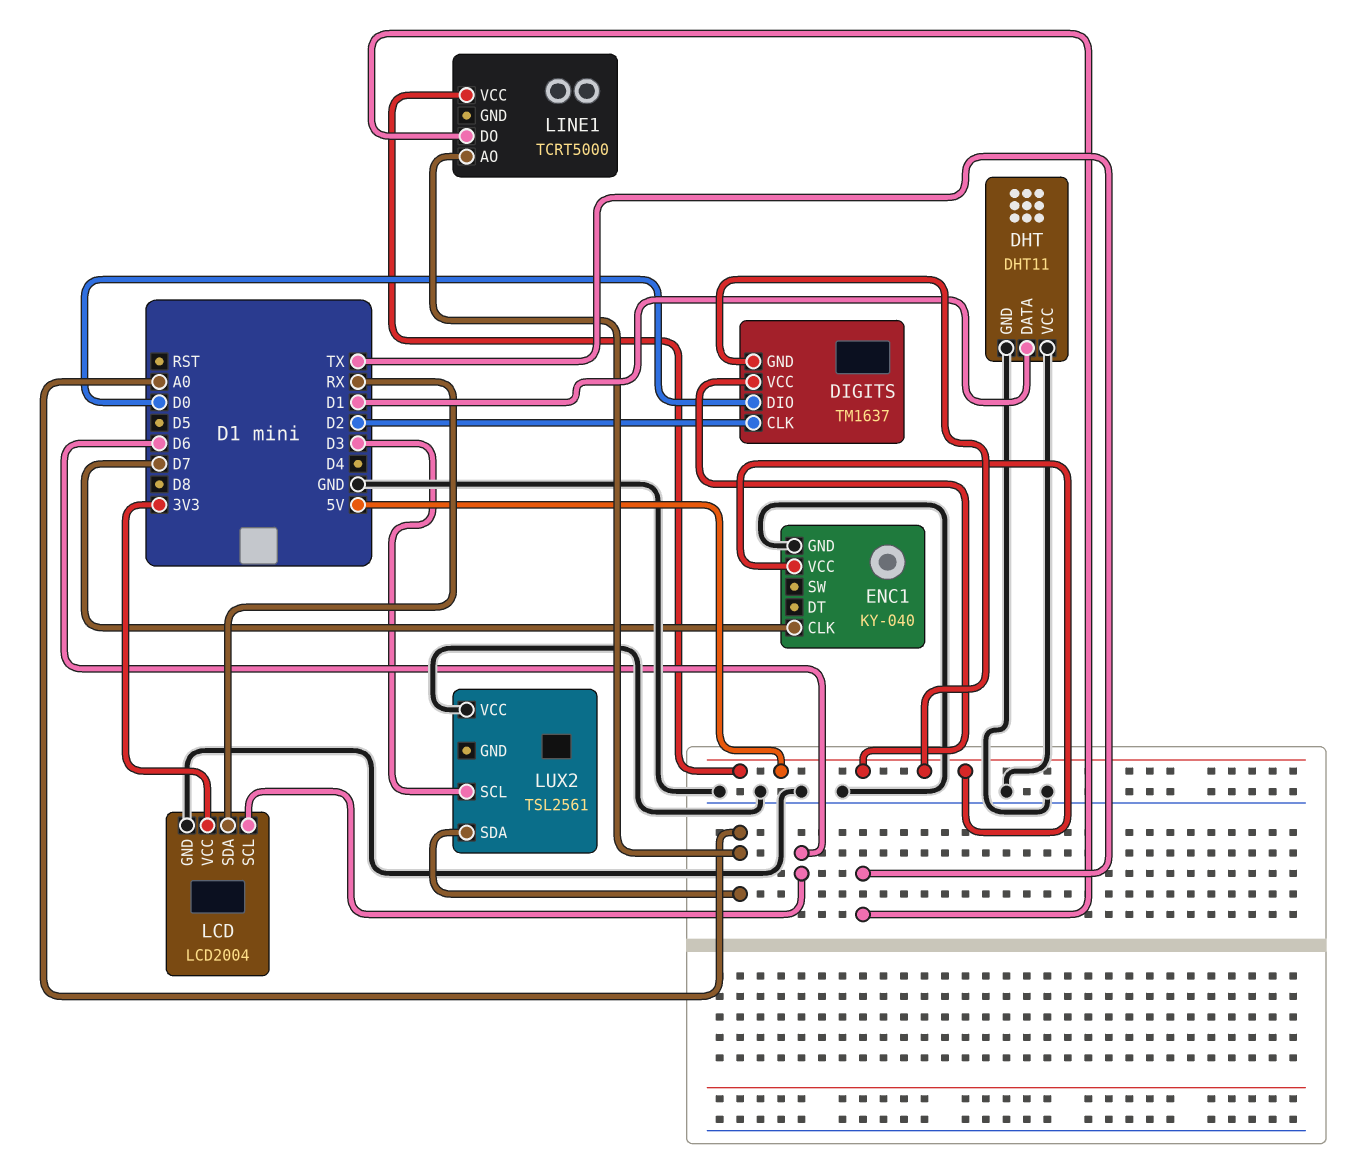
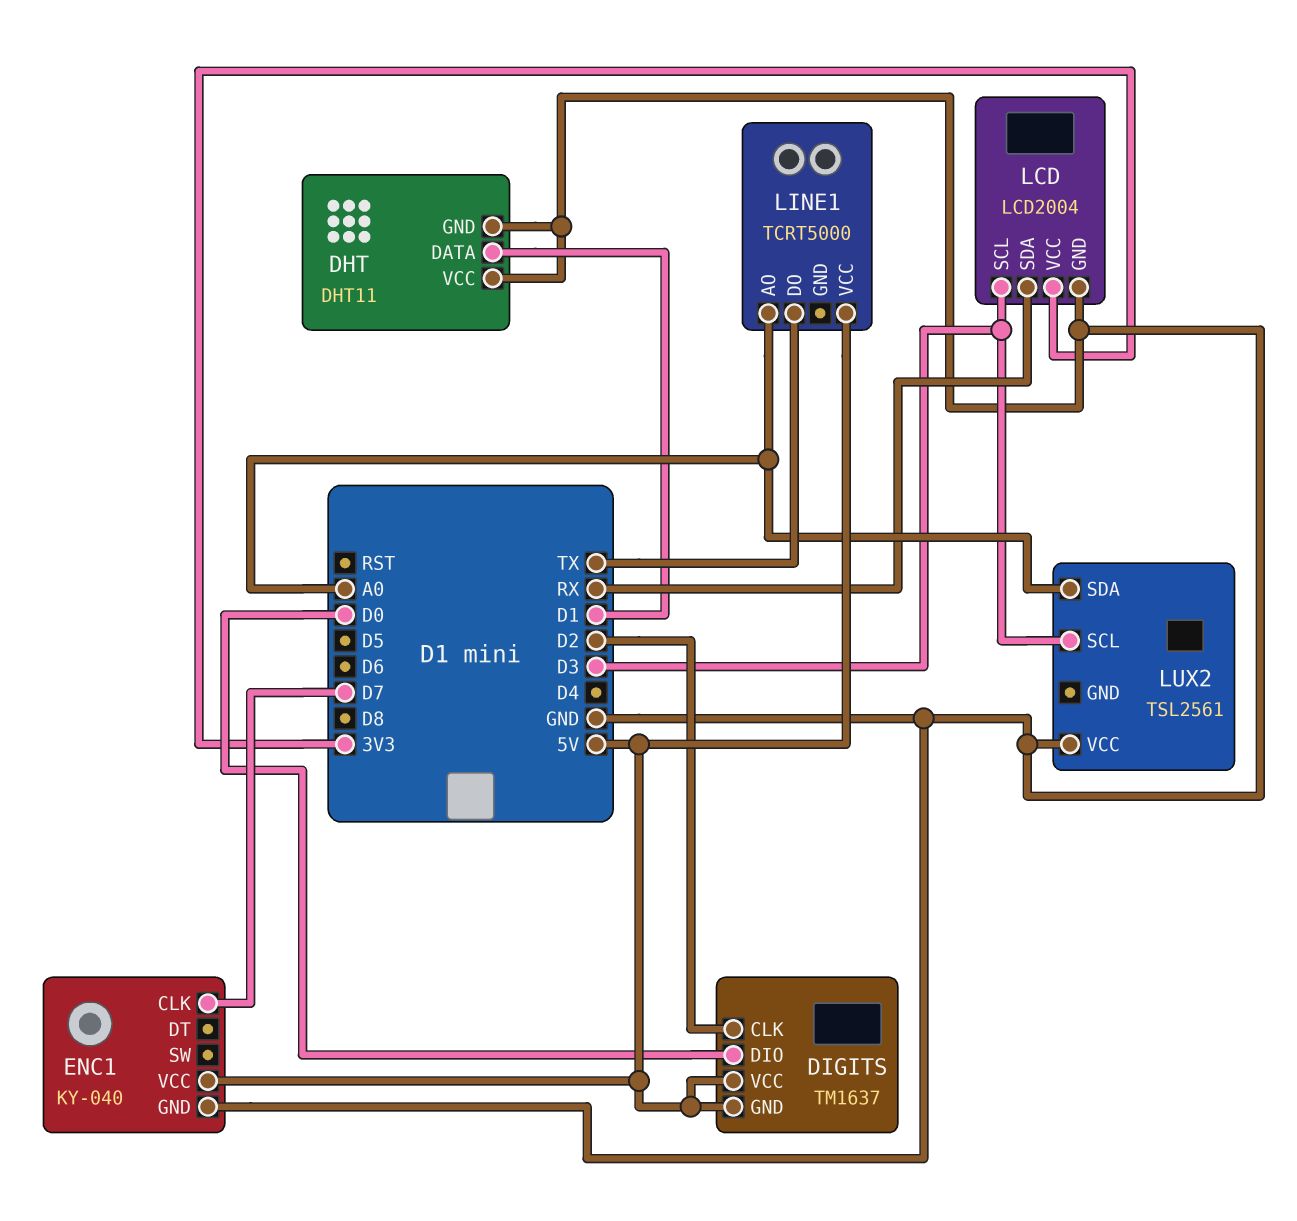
LCD pin SCL: D6 -> D3

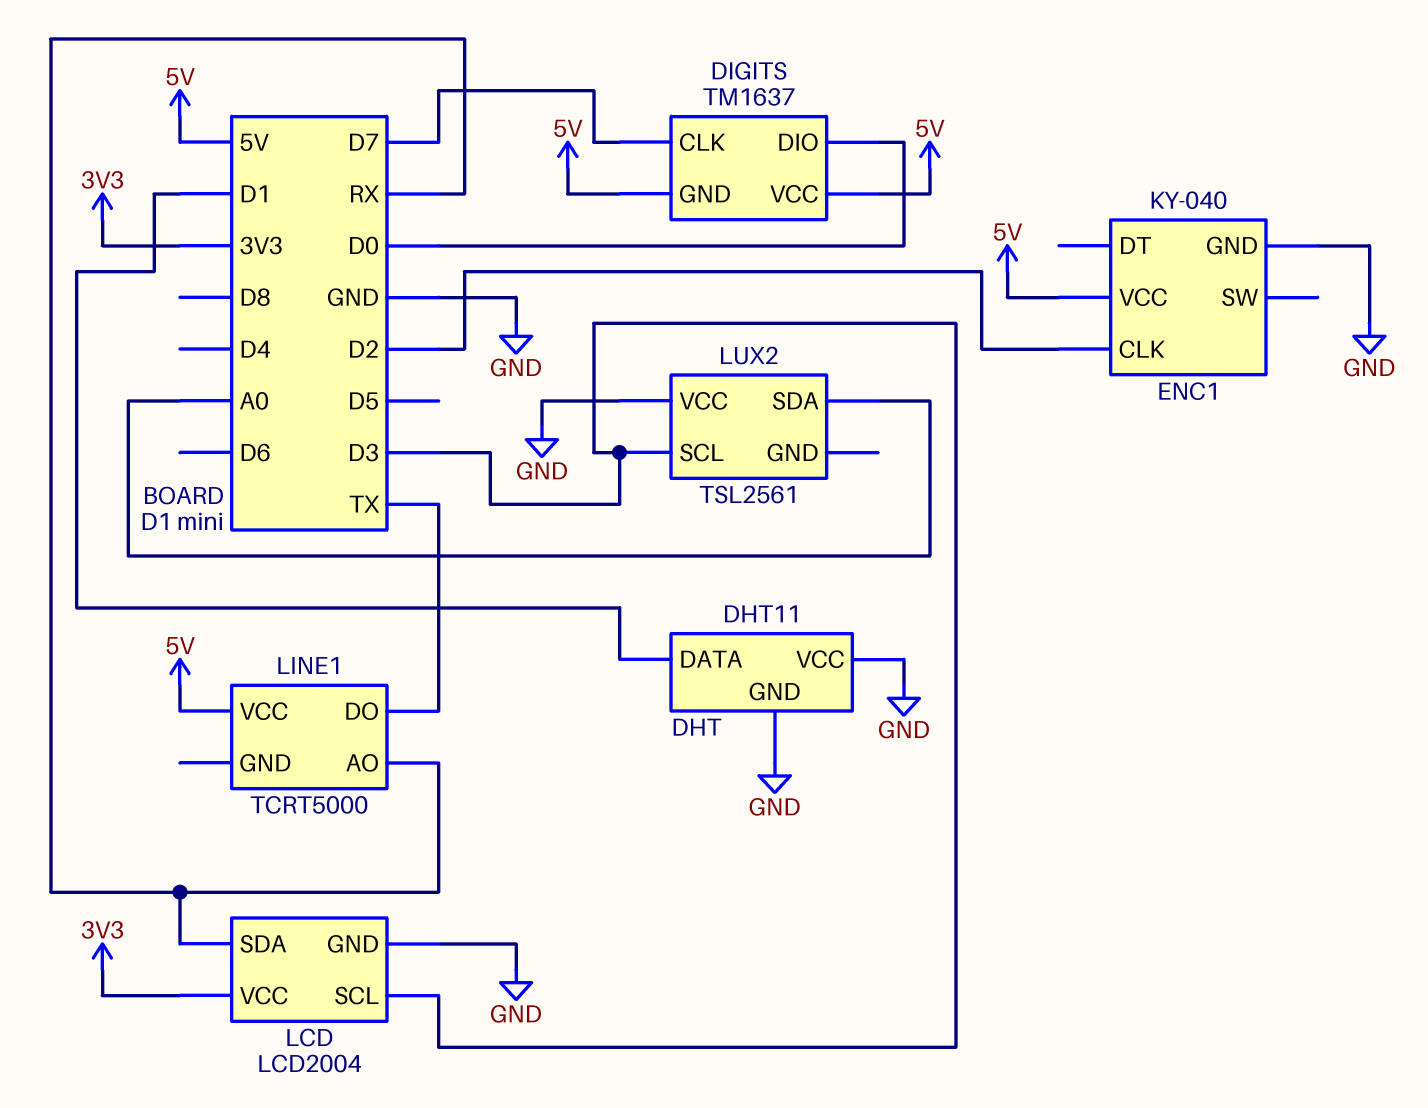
DIGITS pin CLK: D2 -> D7
ENC1 pin CLK: D7 -> D2
LINE1 pin AO: A0 -> RX

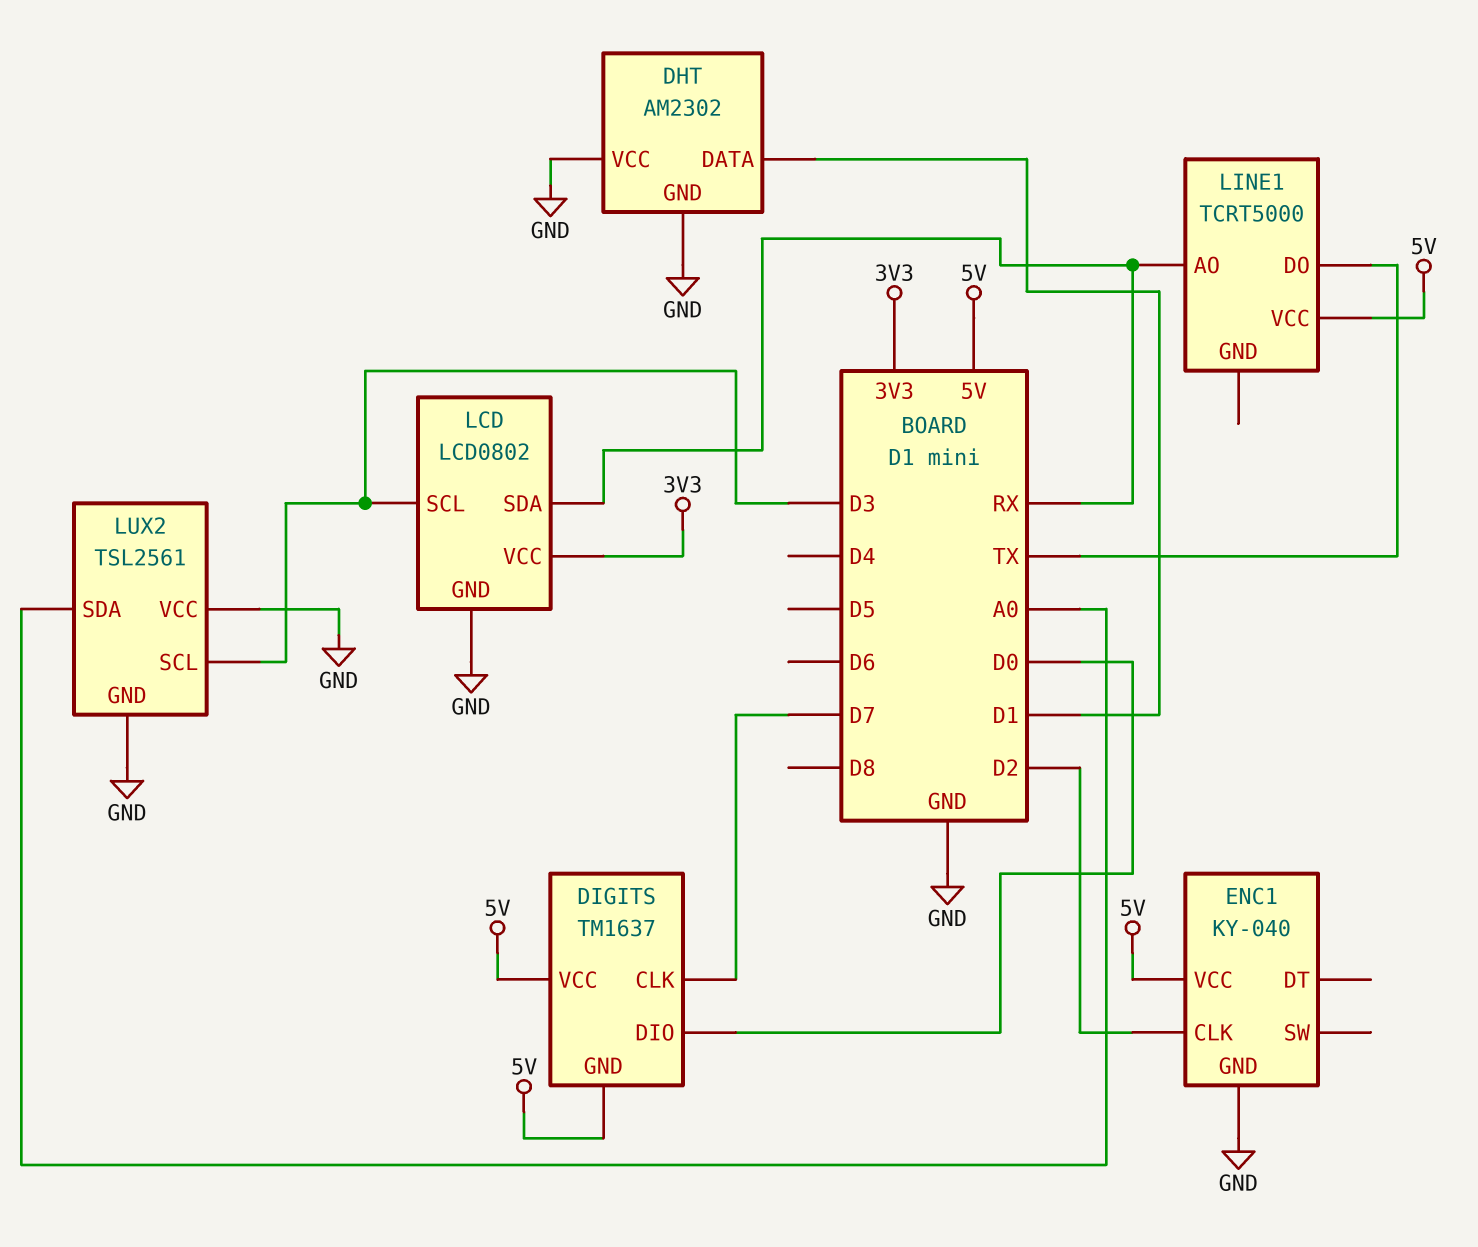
DHT: DHT11 -> AM2302
LCD: LCD2004 -> LCD0802
LUX2 pin GND: none -> GND

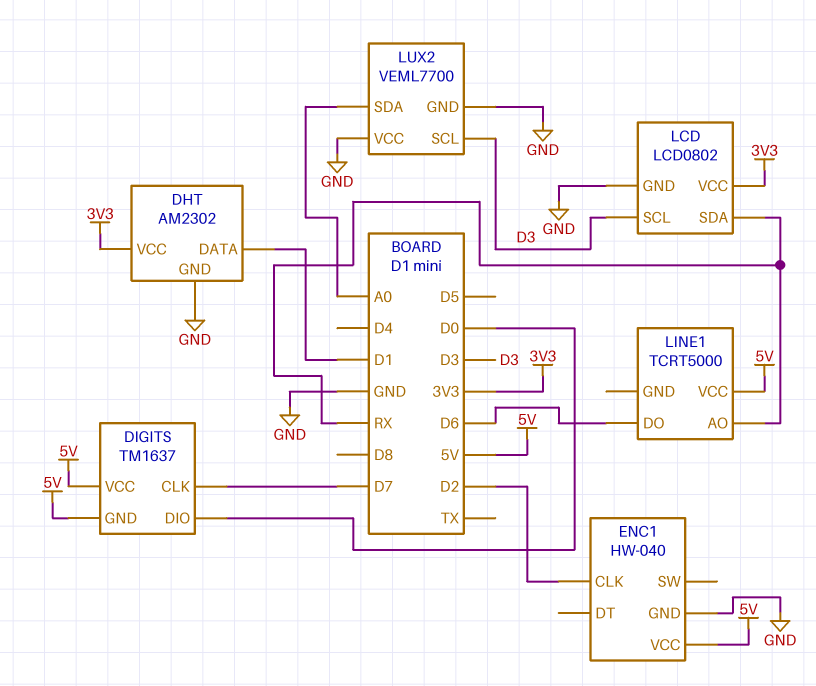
DHT pin VCC: GND -> 3V3
ENC1: KY-040 -> HW-040
LINE1 pin DO: TX -> D6
LUX2: TSL2561 -> VEML7700

